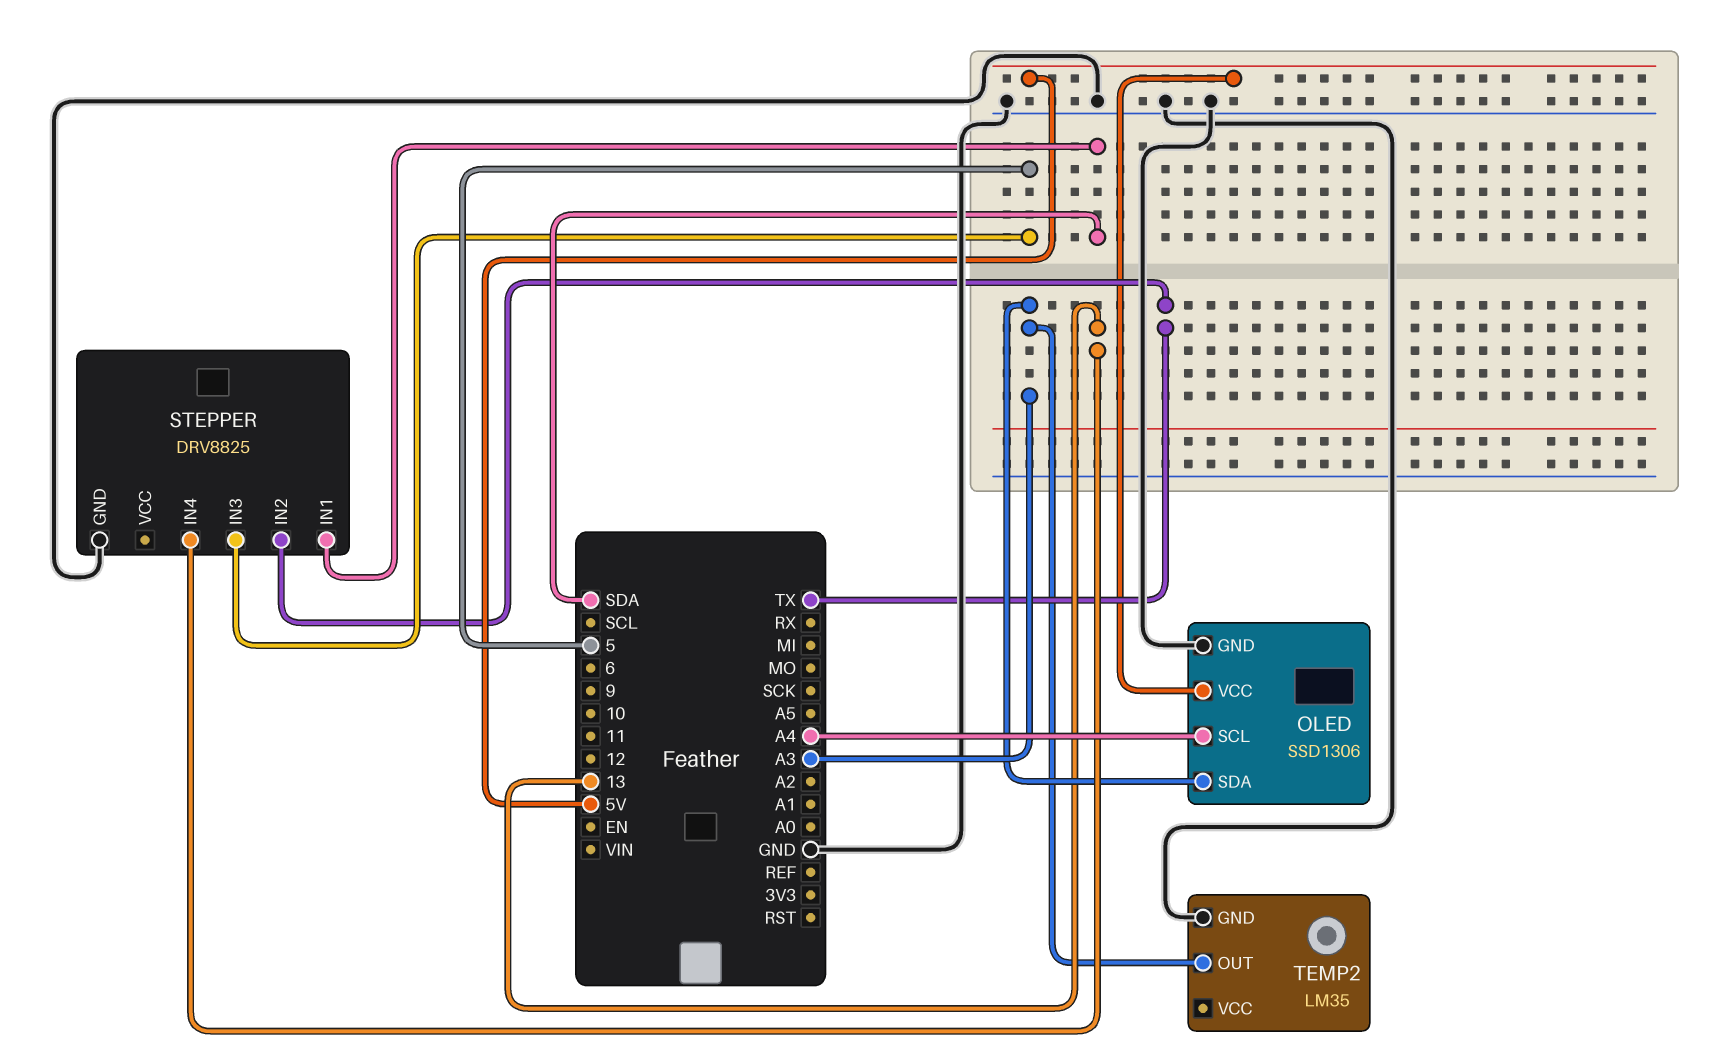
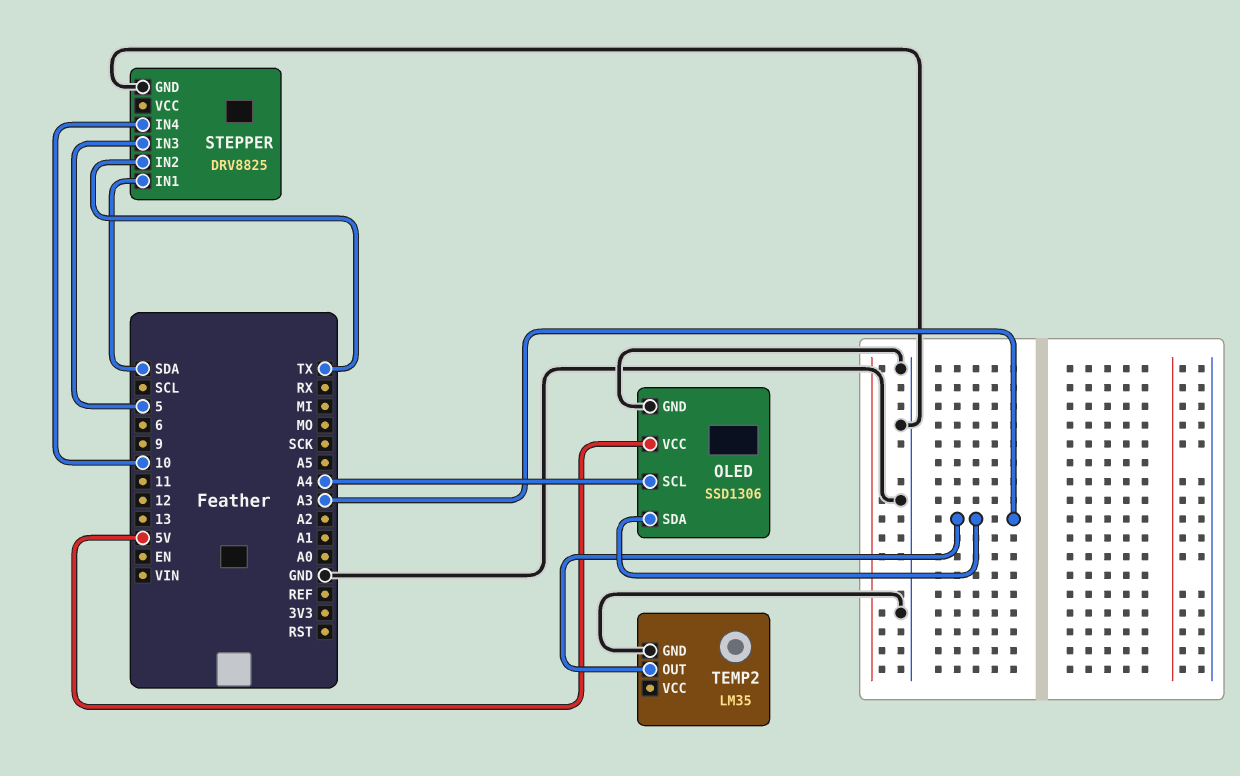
STEPPER pin IN4: 13 -> 10

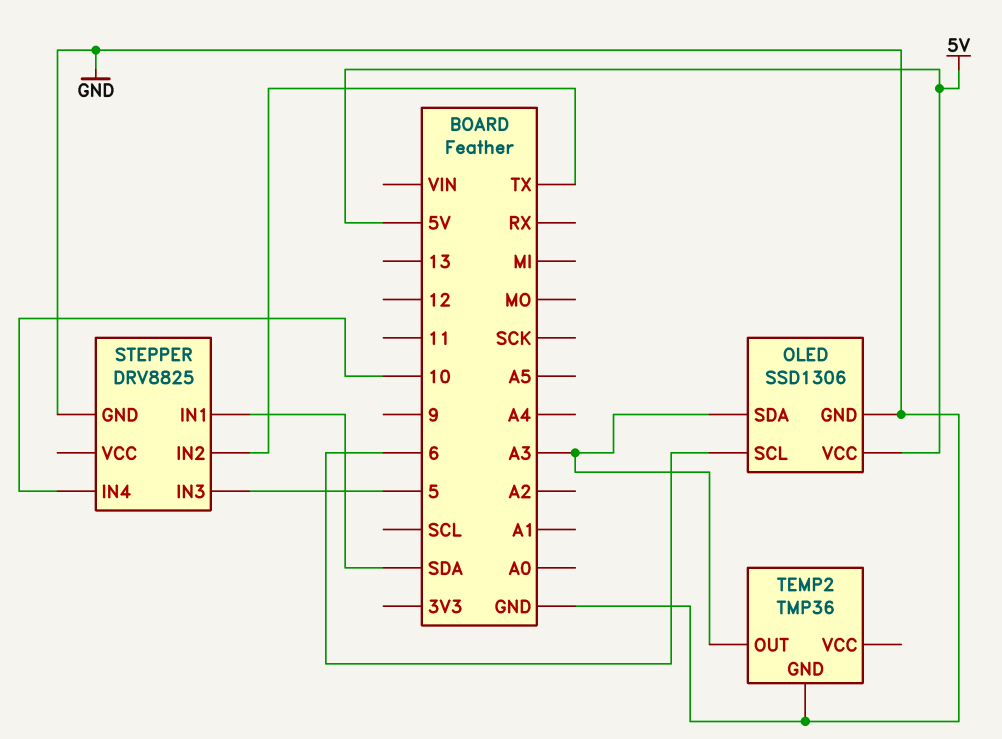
OLED pin SCL: A4 -> 6
TEMP2: LM35 -> TMP36

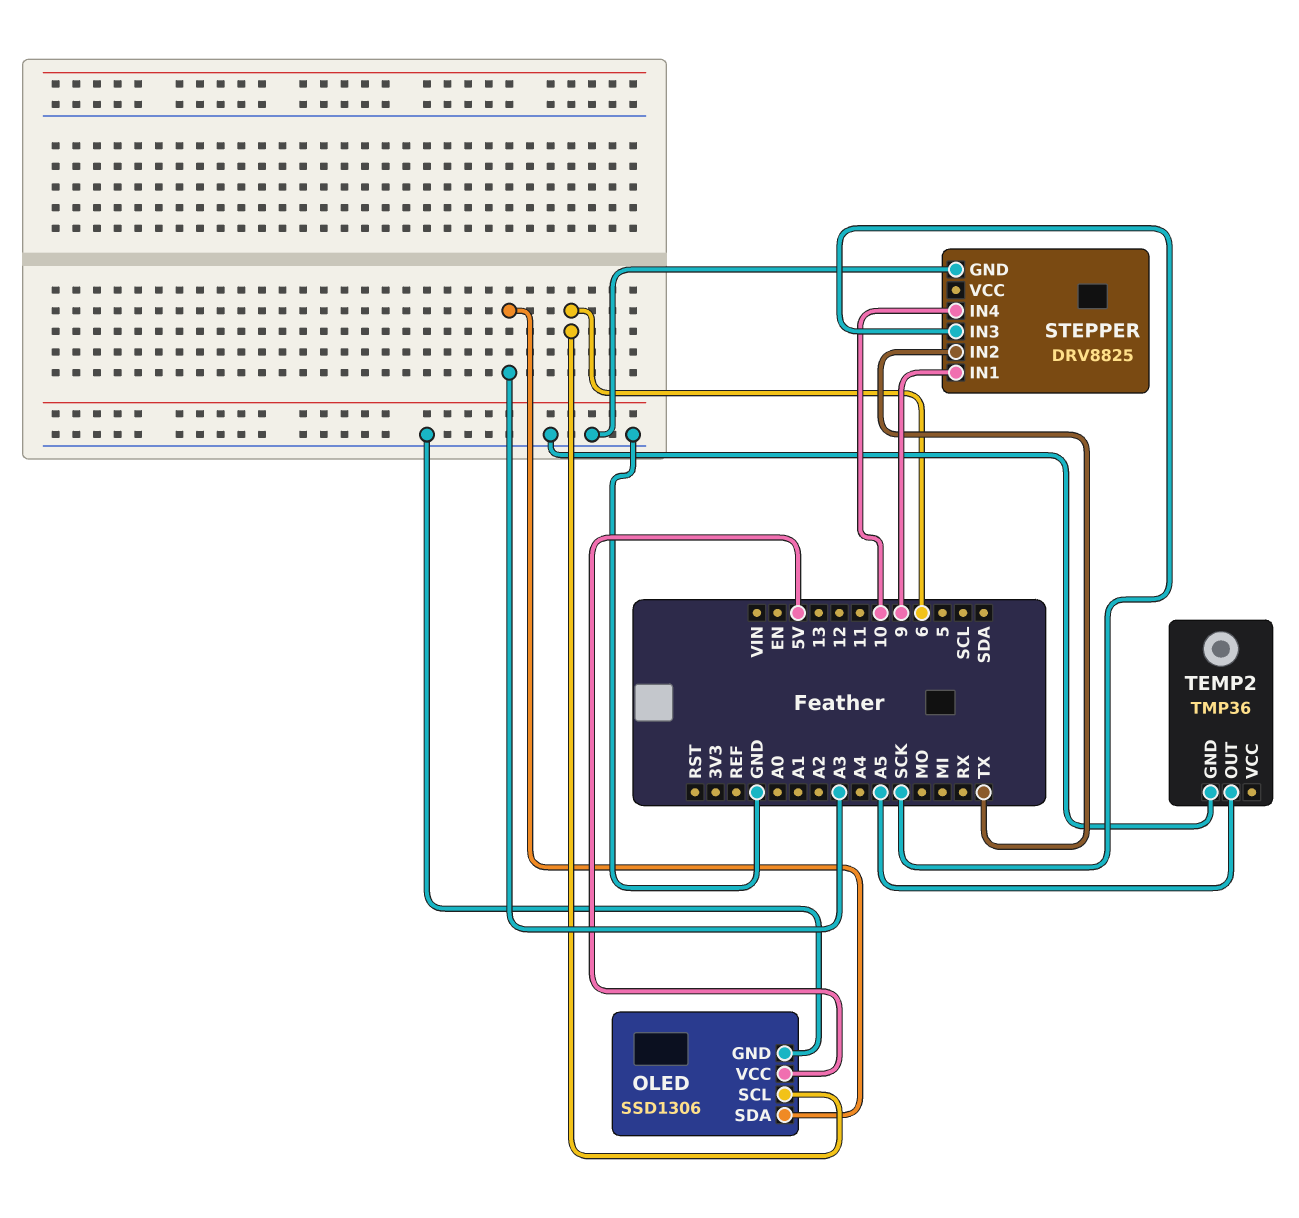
STEPPER pin IN1: SDA -> 9
STEPPER pin IN3: 5 -> SCK
TEMP2 pin OUT: A3 -> A5

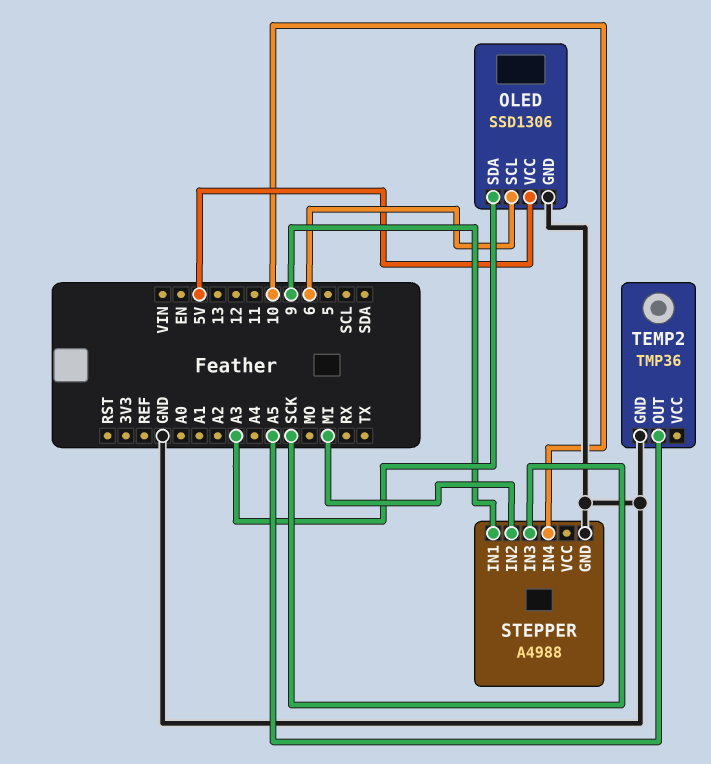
STEPPER: DRV8825 -> A4988
STEPPER pin IN2: TX -> MI

